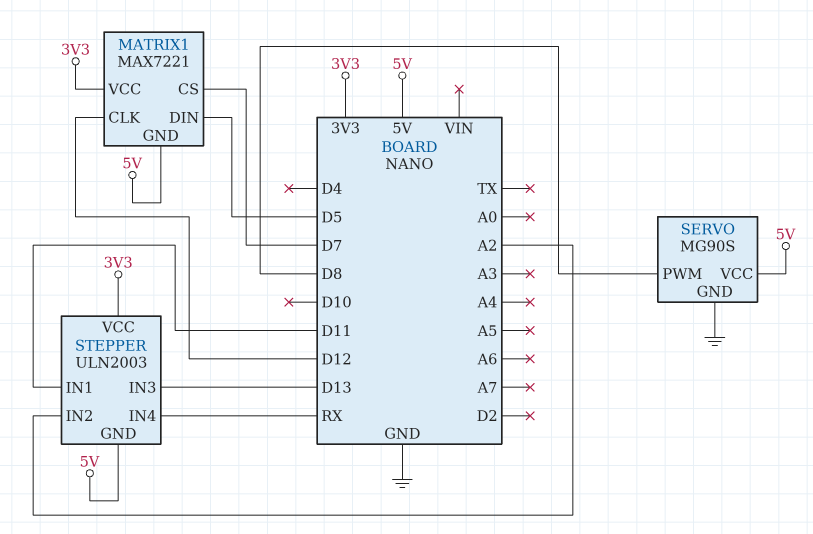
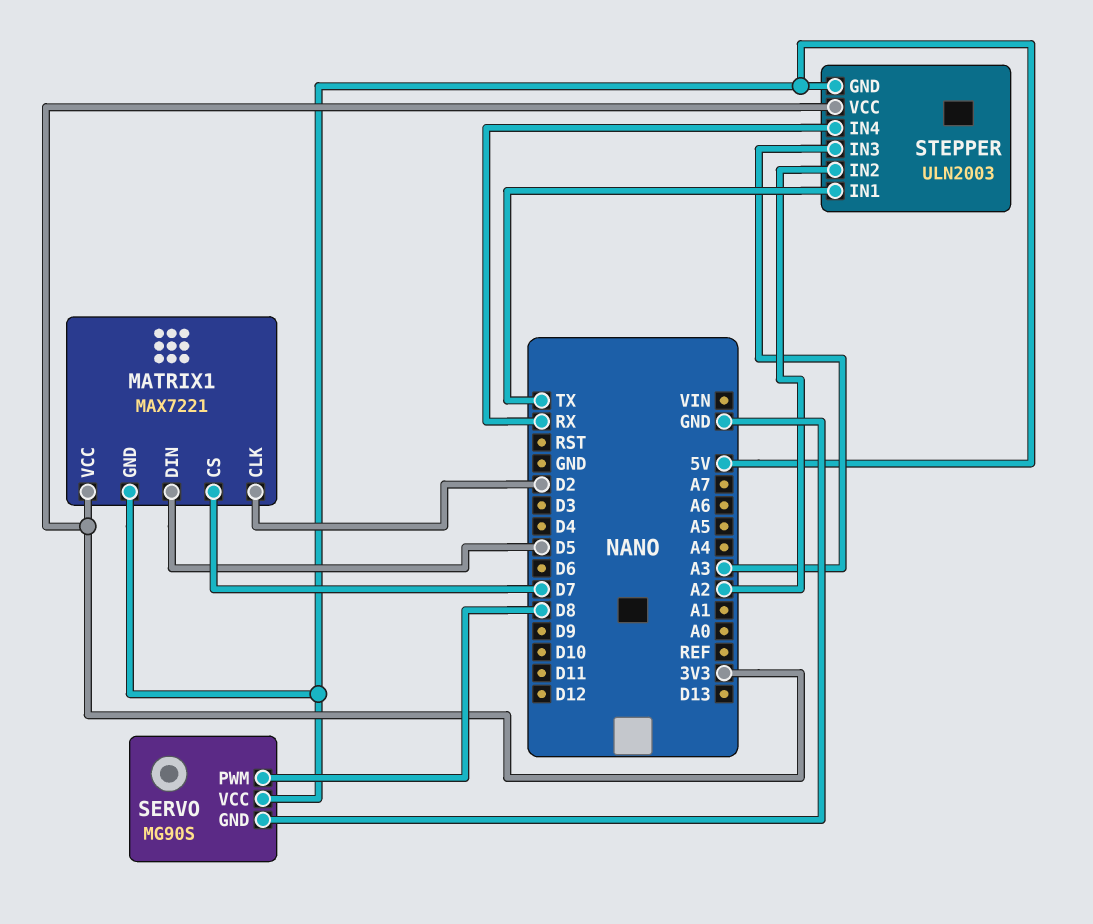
MATRIX1 pin CLK: D12 -> D2
STEPPER pin IN1: D11 -> TX
STEPPER pin IN3: D13 -> A3

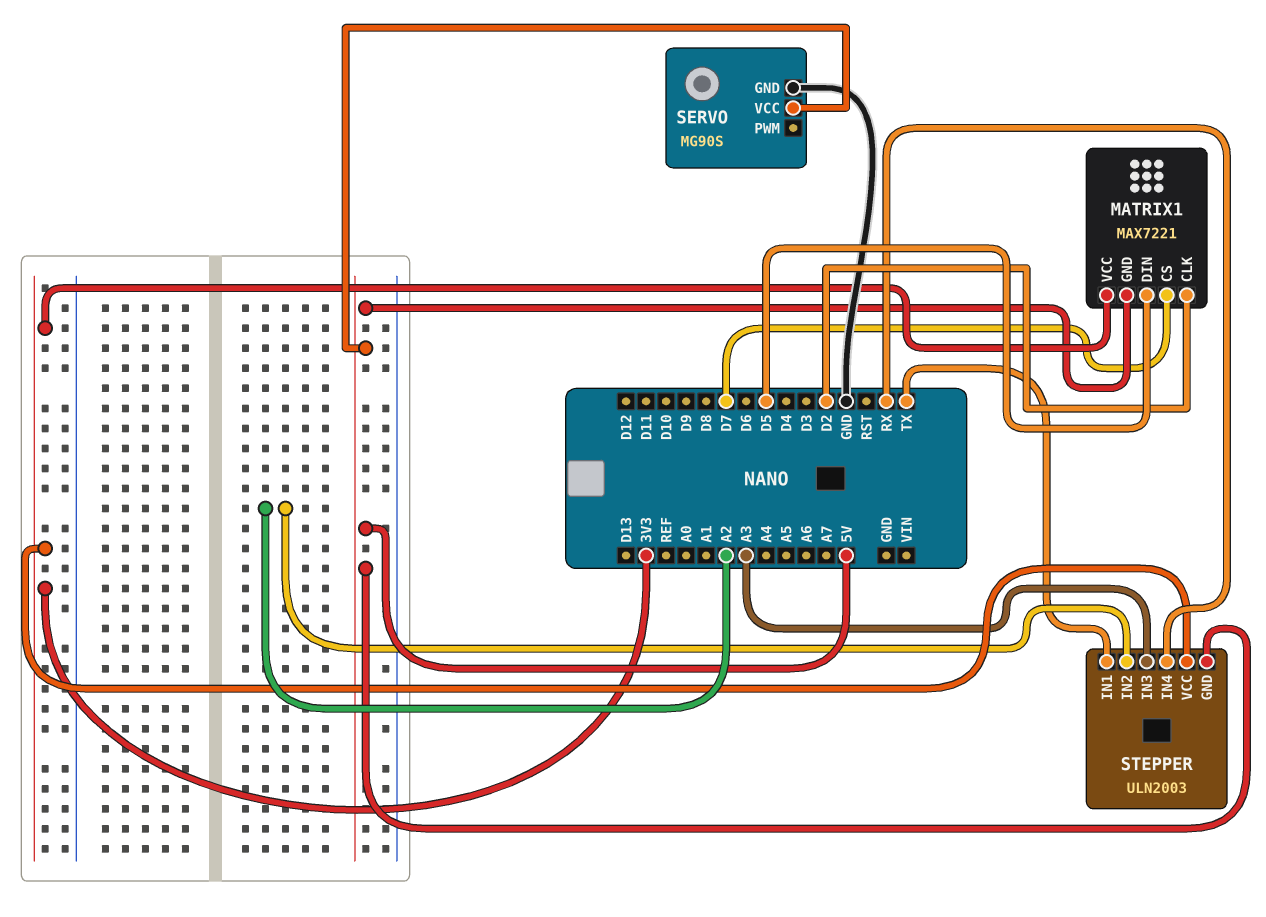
SERVO pin PWM: D8 -> none

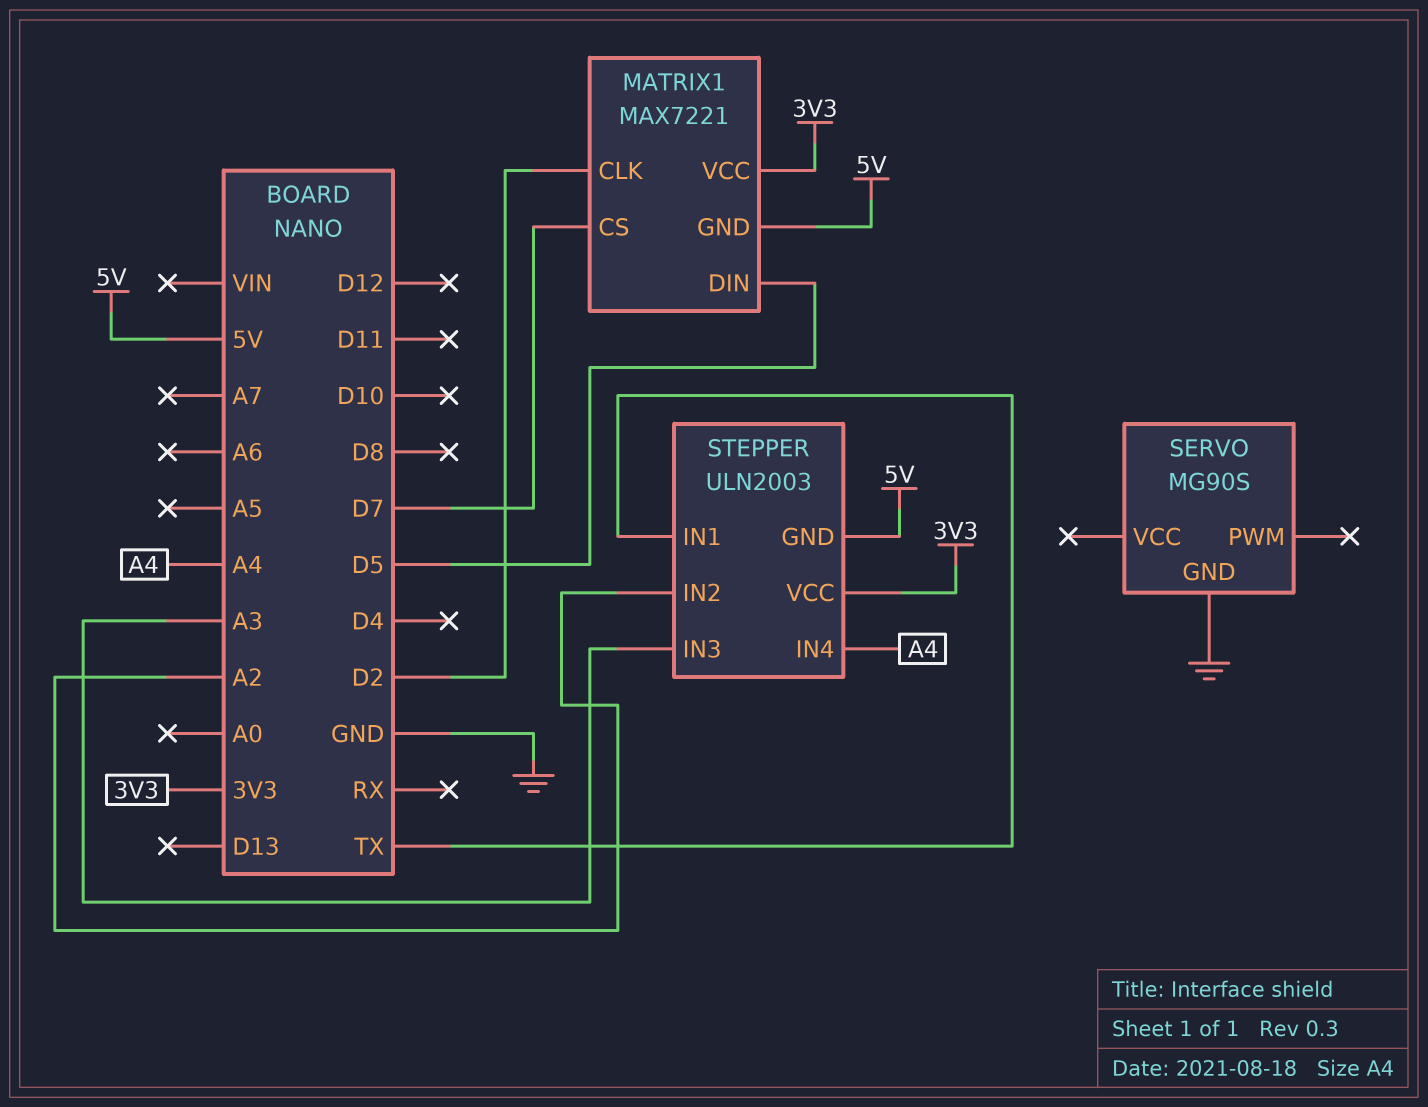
SERVO pin VCC: 5V -> none
STEPPER pin IN4: RX -> A4

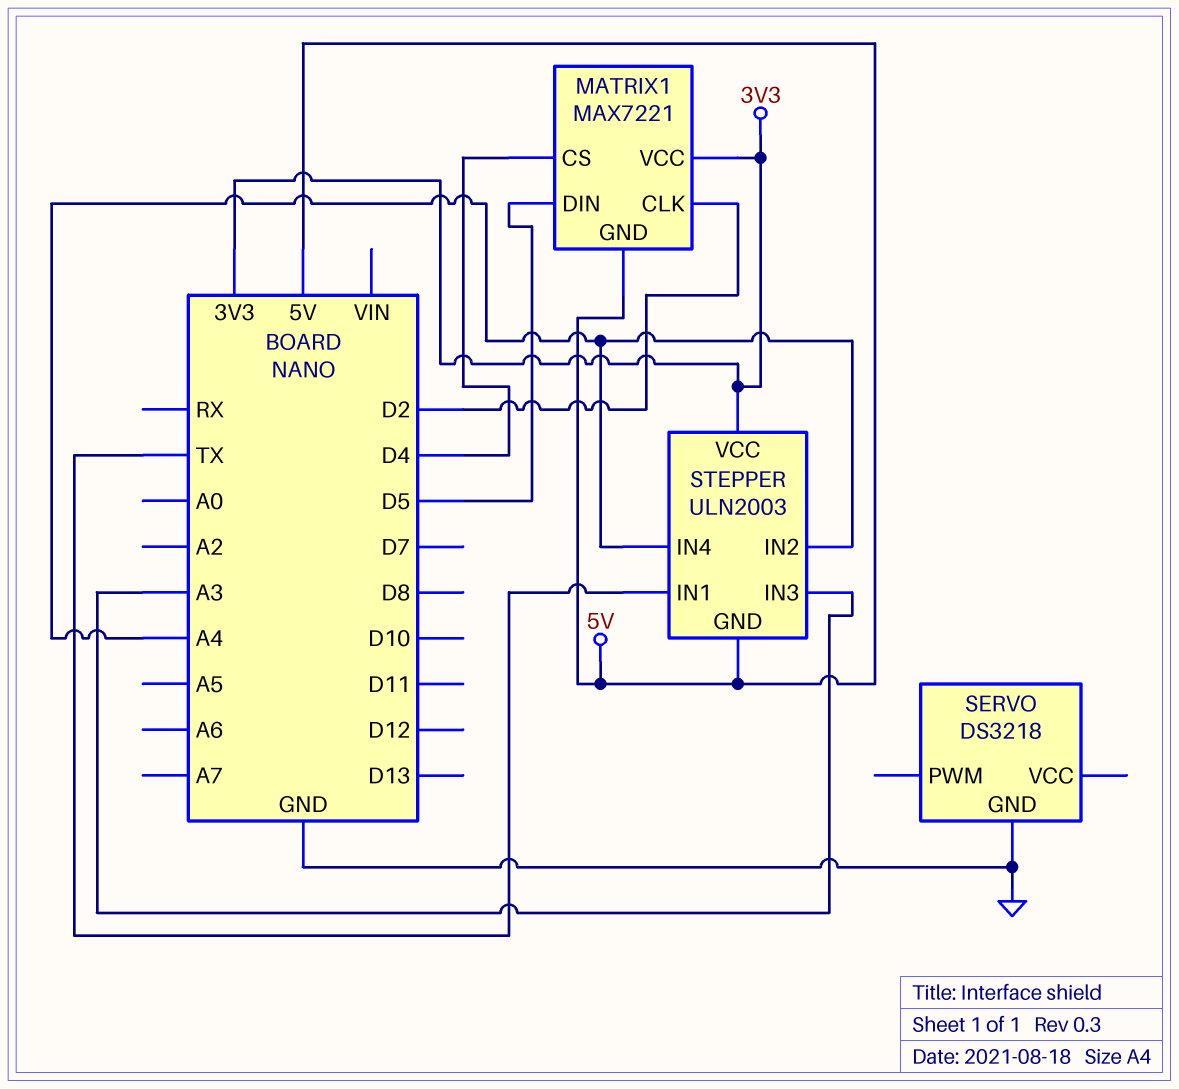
MATRIX1 pin CS: D7 -> D4
SERVO: MG90S -> DS3218
STEPPER pin IN2: A2 -> A4

